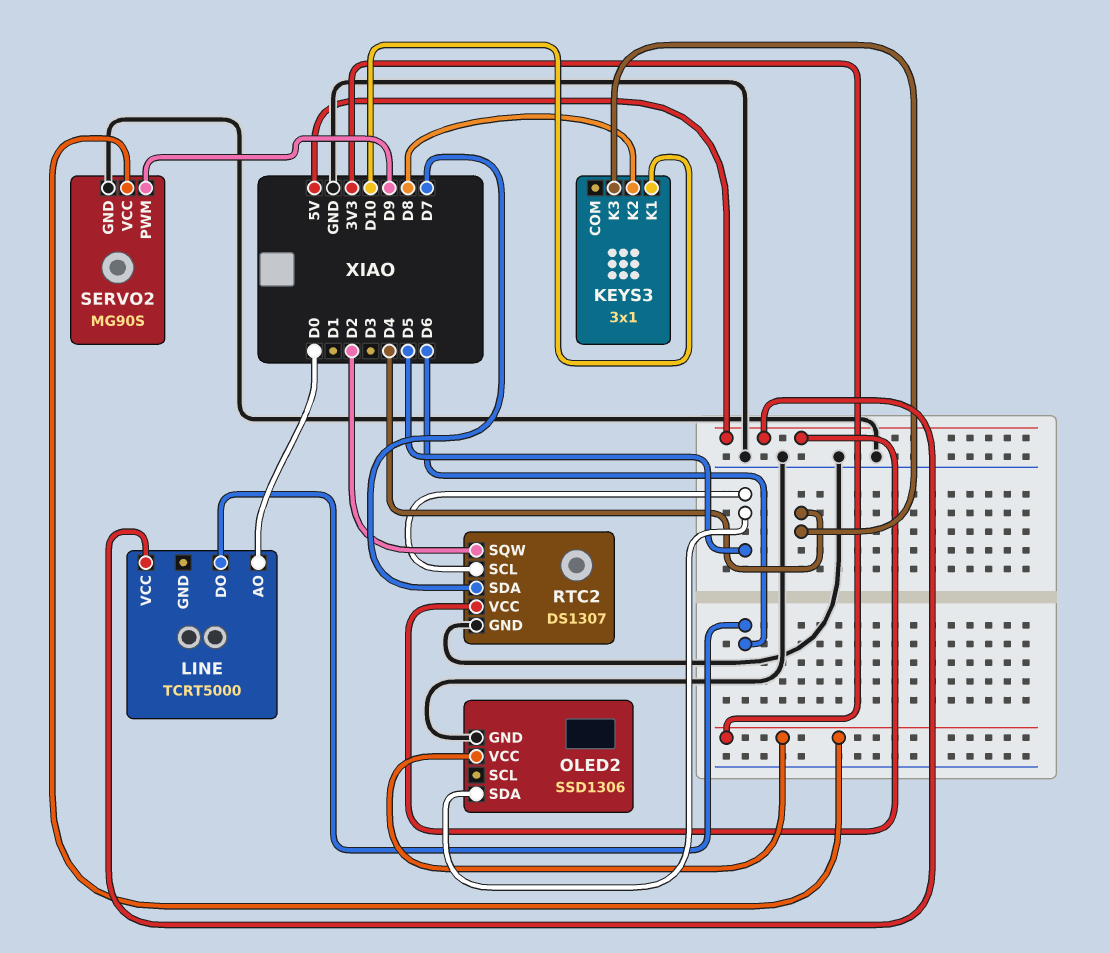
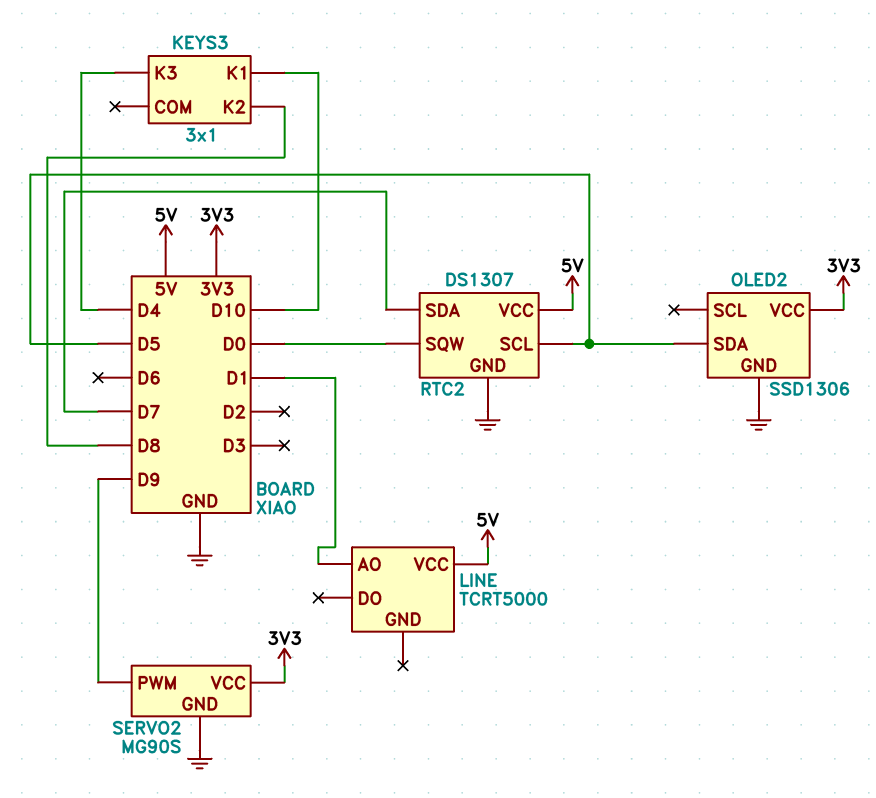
LINE pin AO: D0 -> D1
LINE pin DO: D6 -> none
RTC2 pin SQW: D2 -> D0

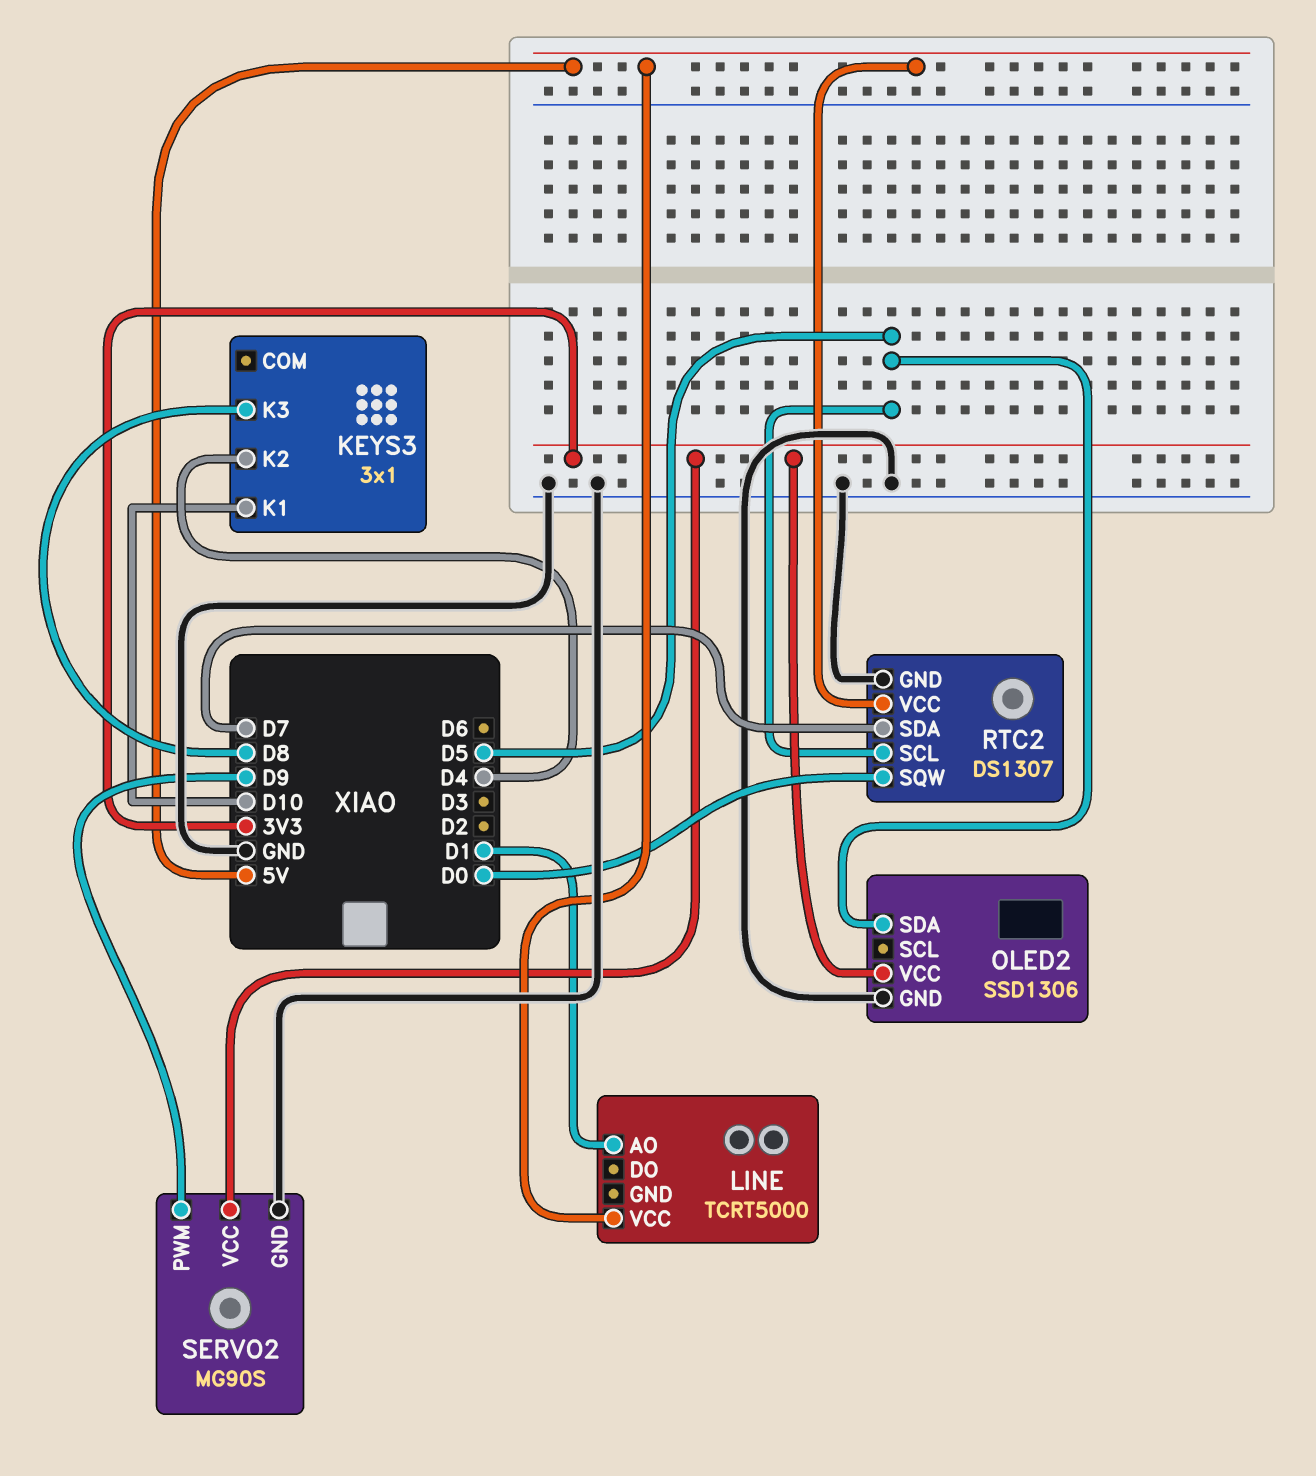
KEYS3 pin K2: D8 -> D4
KEYS3 pin K3: D4 -> D8

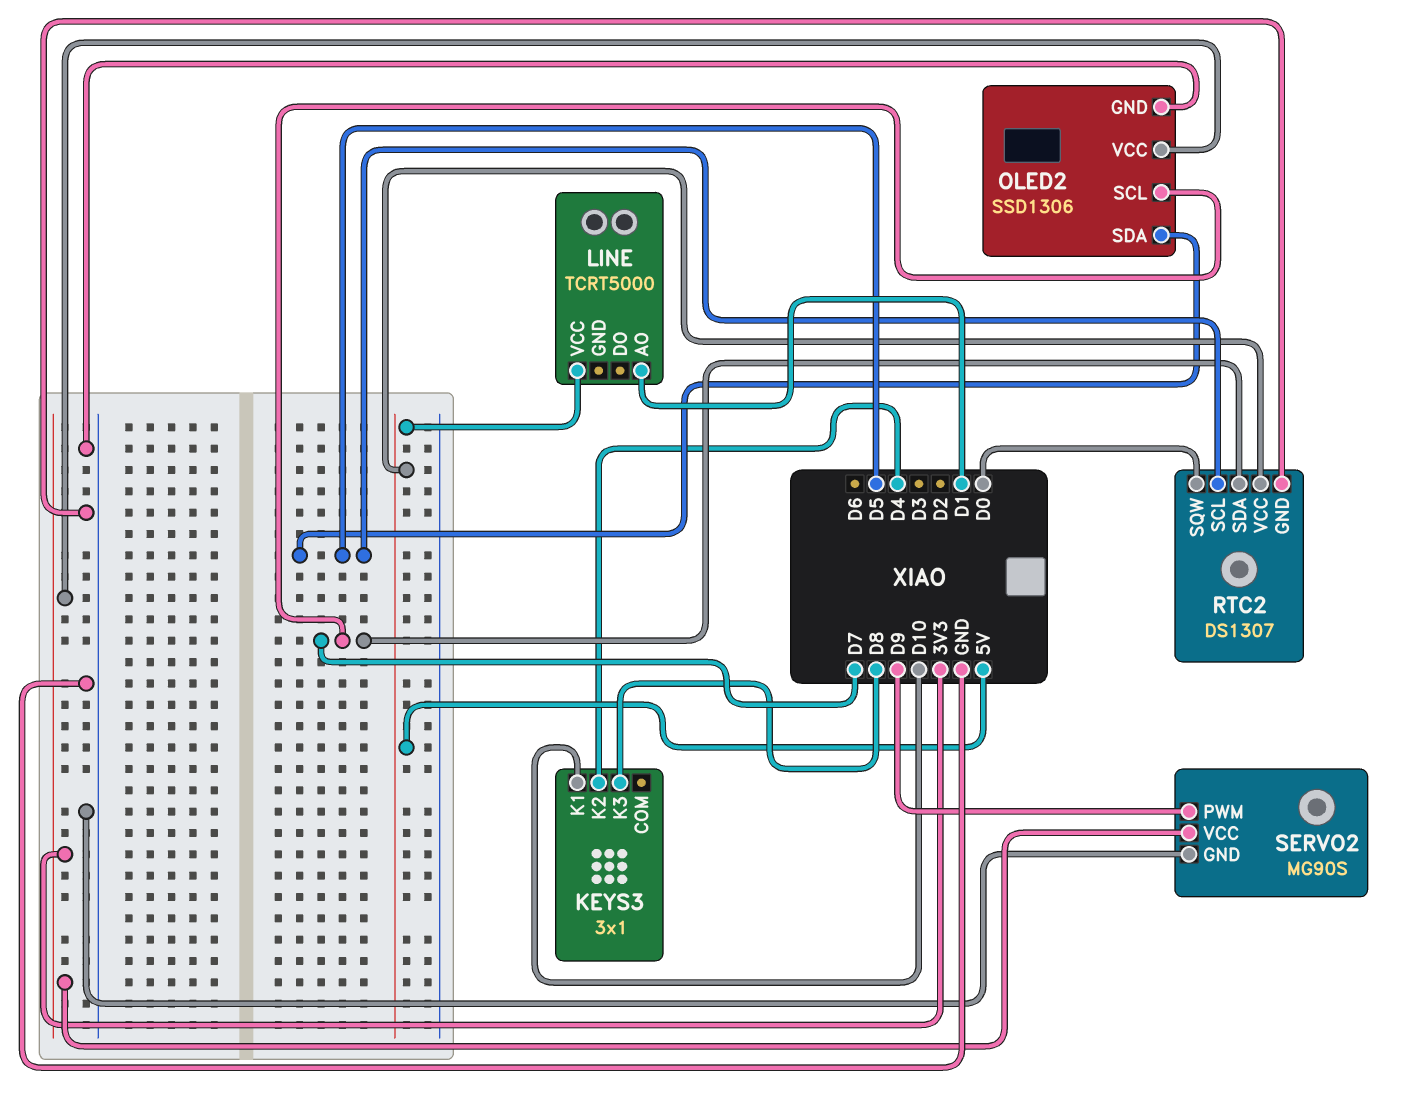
OLED2 pin SCL: none -> D7

